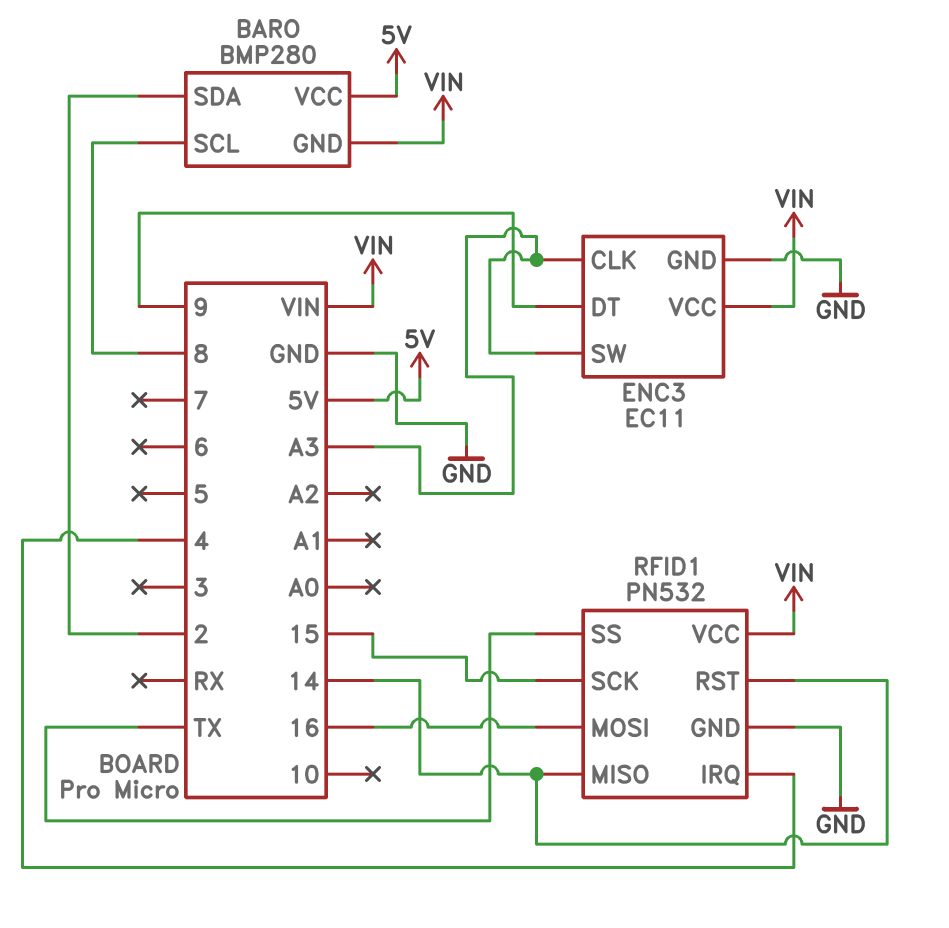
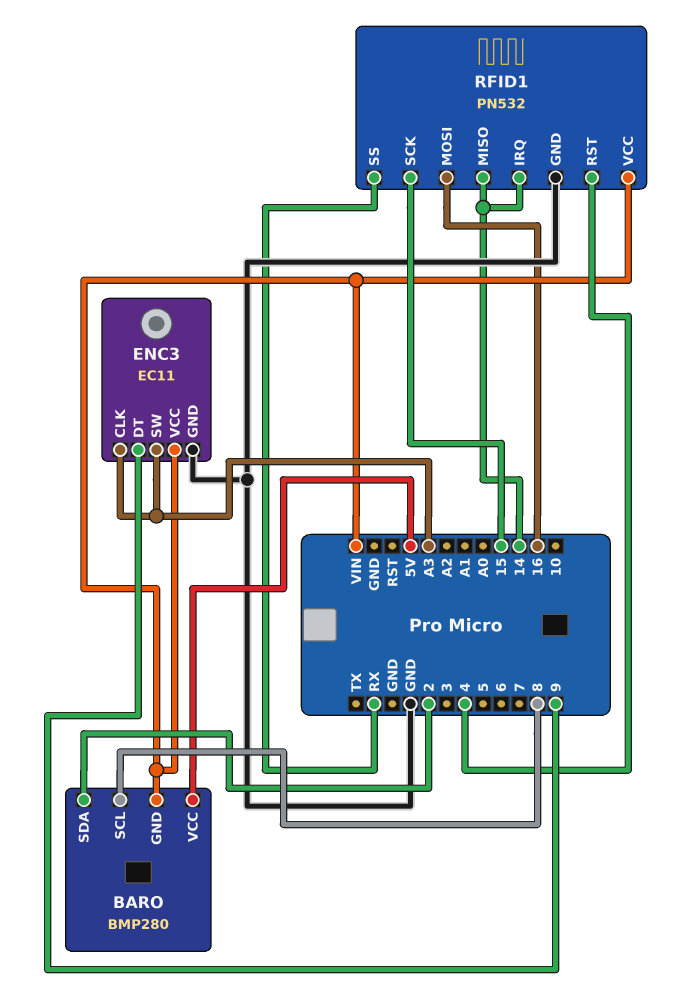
RFID1 pin IRQ: 4 -> 14
RFID1 pin RST: 14 -> 4
RFID1 pin SS: TX -> RX

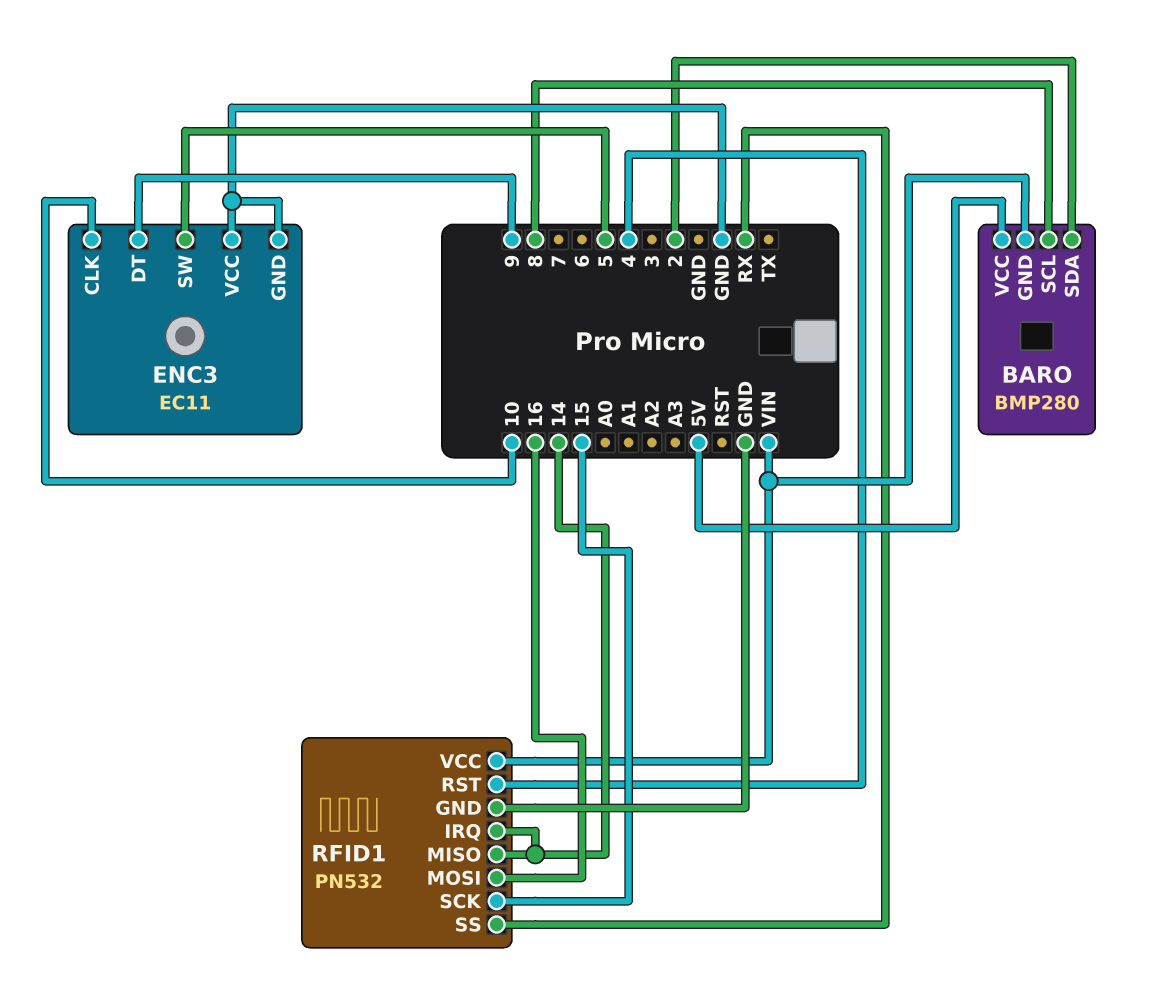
ENC3 pin CLK: A3 -> 10
ENC3 pin SW: A3 -> 5
ENC3 pin VCC: VIN -> GND

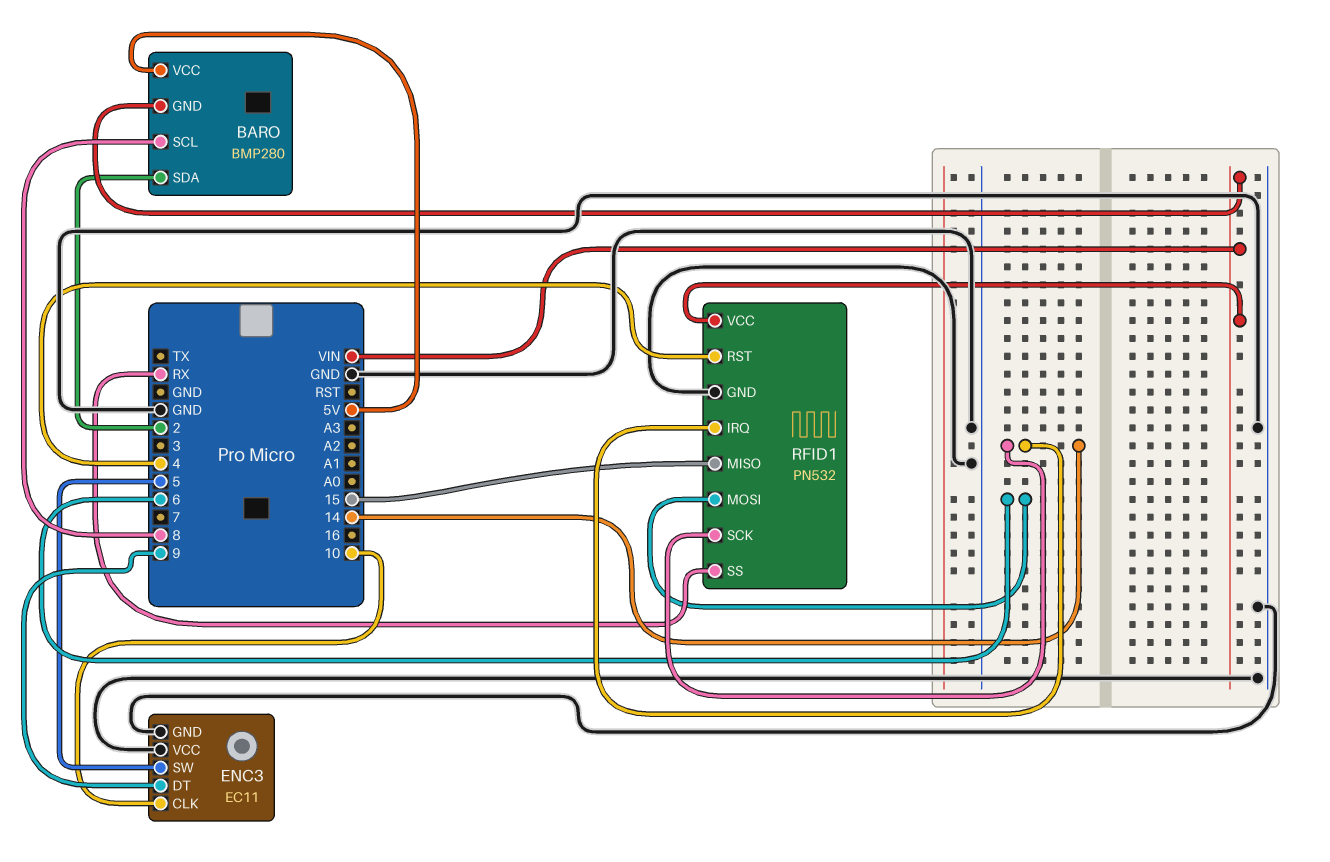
RFID1 pin MISO: 14 -> 15
RFID1 pin MOSI: 16 -> 6
RFID1 pin SCK: 15 -> 14

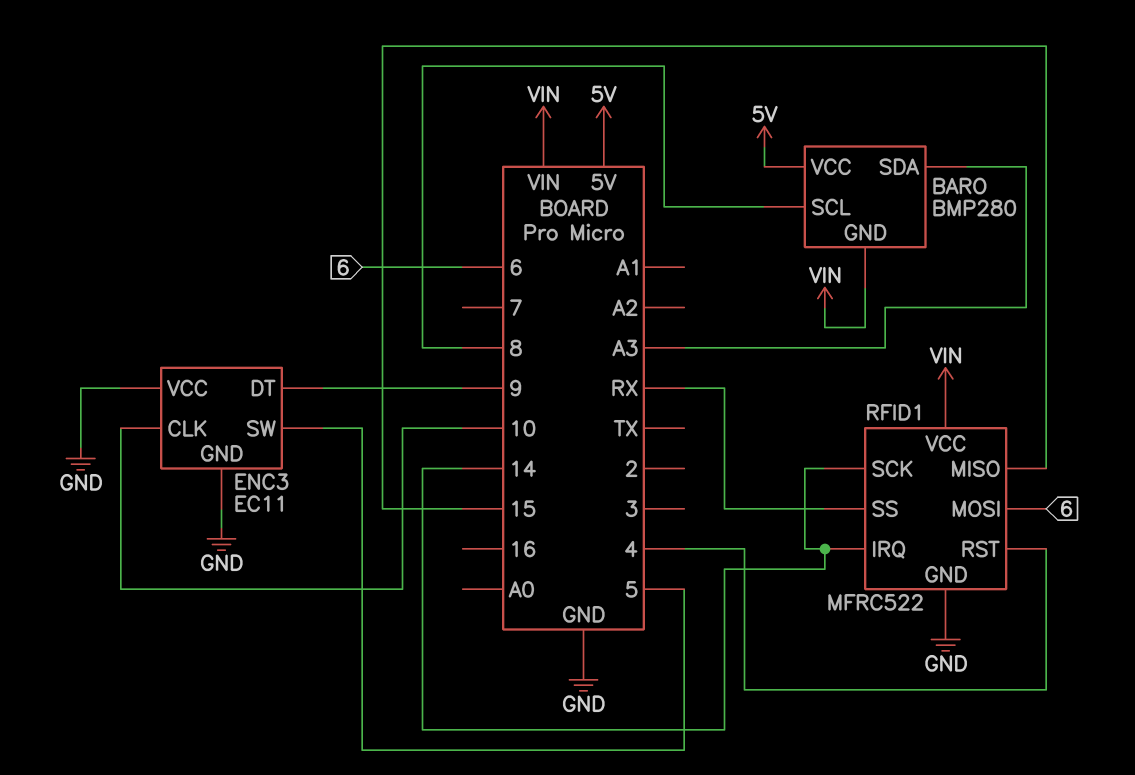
BARO pin SDA: 2 -> A3
RFID1: PN532 -> MFRC522

